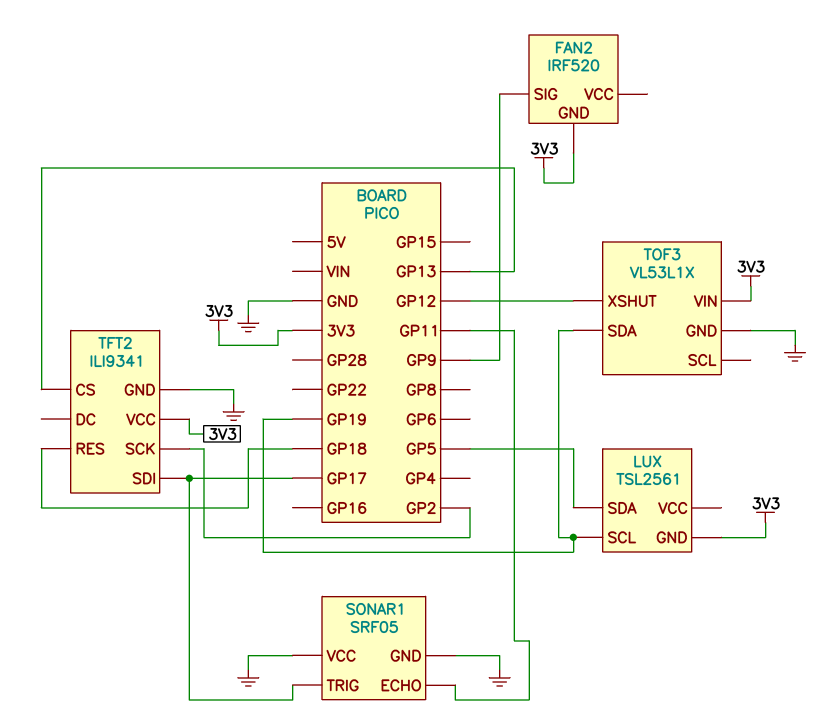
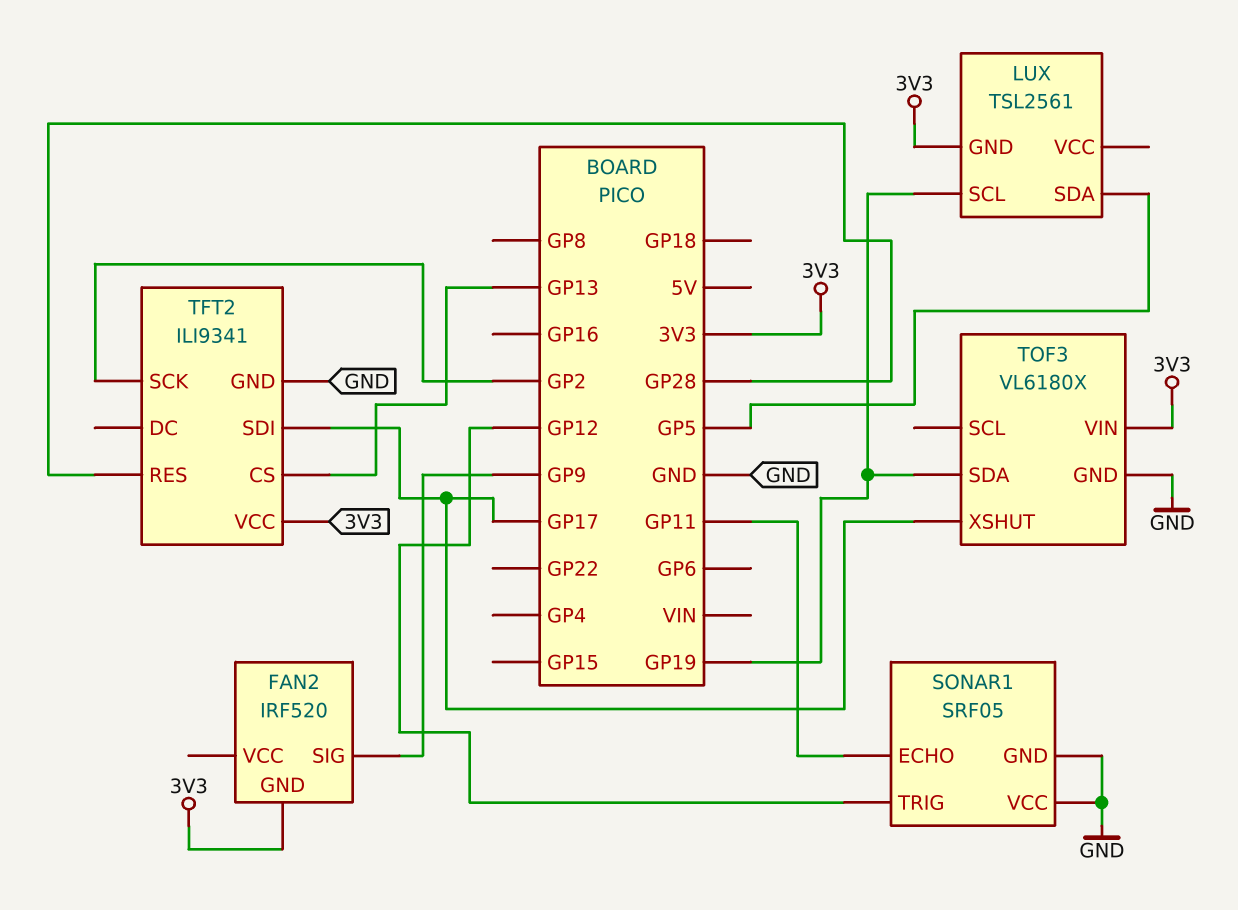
SONAR1 pin TRIG: GP17 -> GP12
TFT2 pin RES: GP18 -> GP28
TOF3: VL53L1X -> VL6180X
TOF3 pin XSHUT: GP12 -> GP17

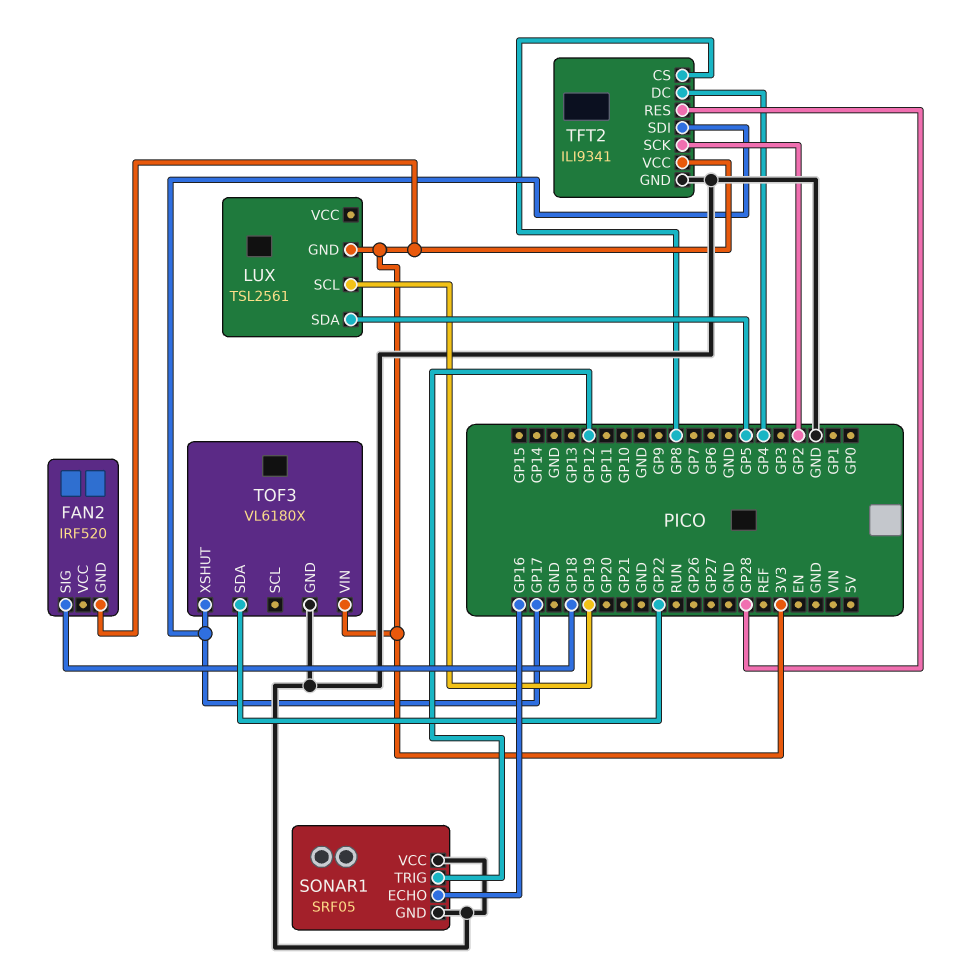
FAN2 pin SIG: GP9 -> GP18
SONAR1 pin ECHO: GP11 -> GP16
TFT2 pin CS: GP13 -> GP8
TFT2 pin DC: none -> GP4
TOF3 pin SDA: GP19 -> GP22

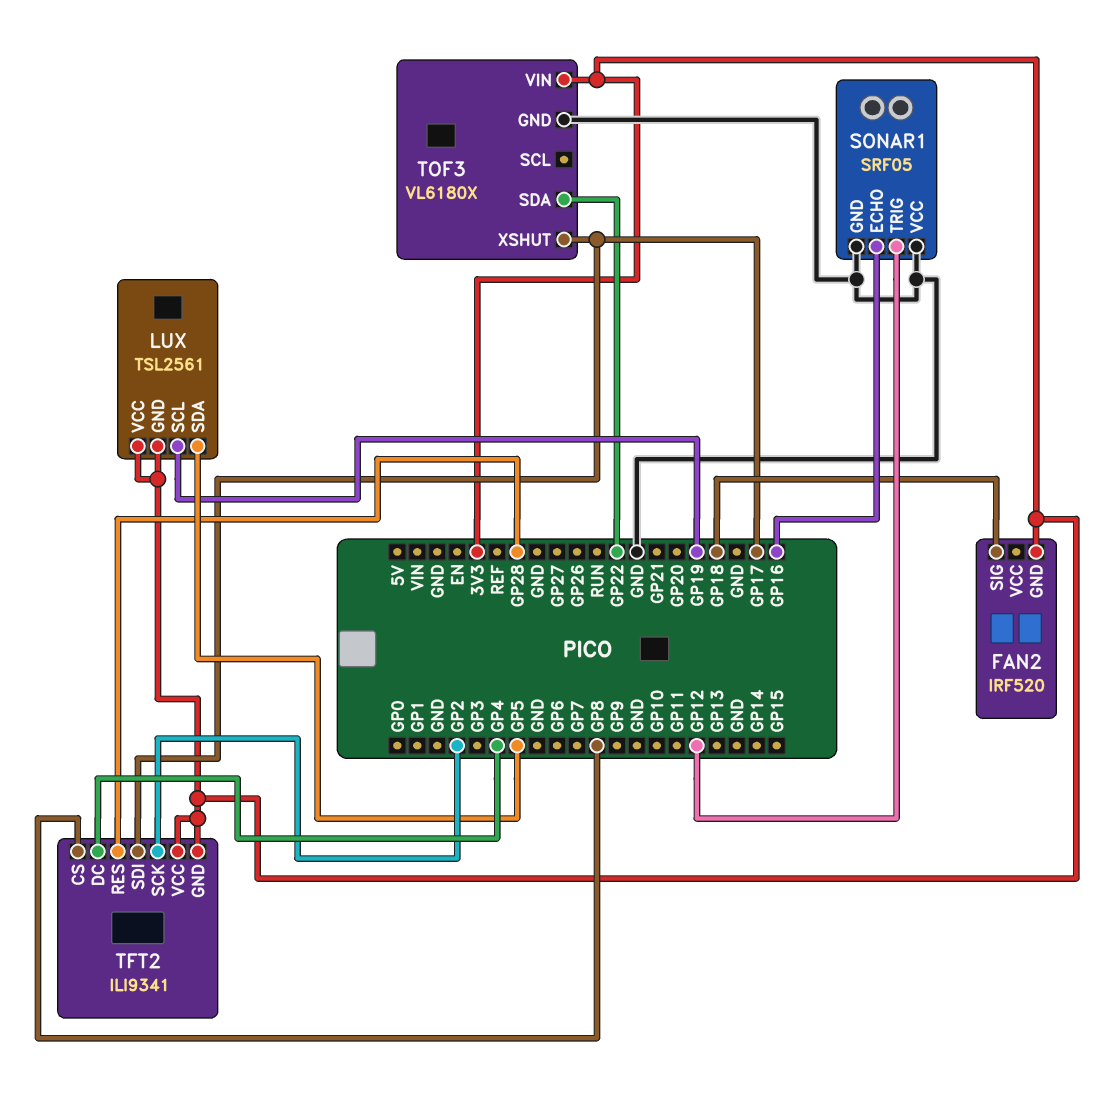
LUX pin VCC: none -> 3V3
TFT2 pin GND: GND -> 3V3

